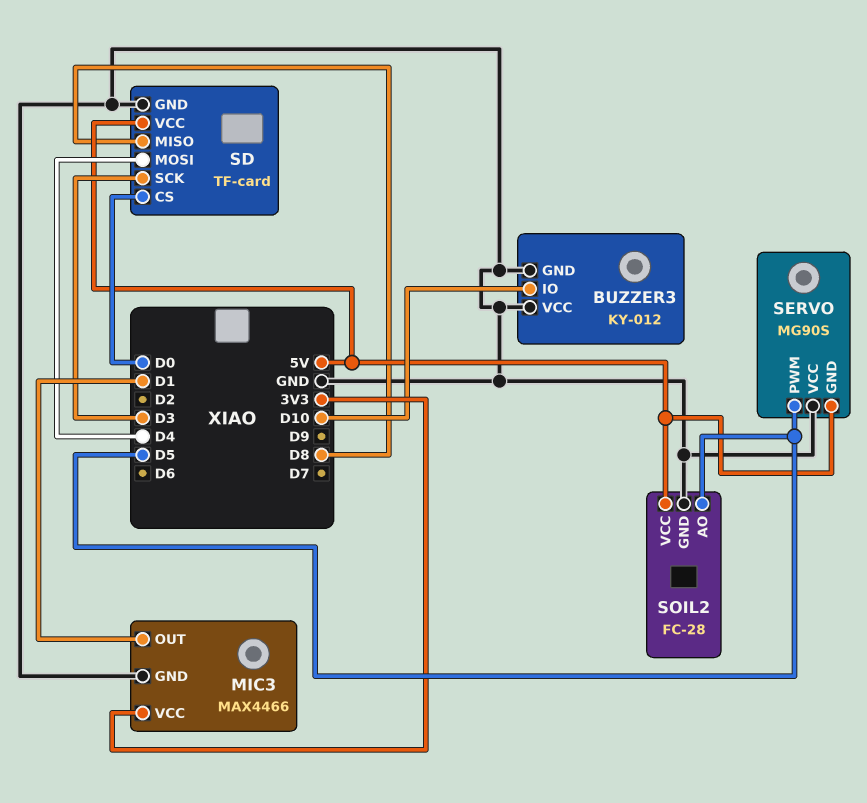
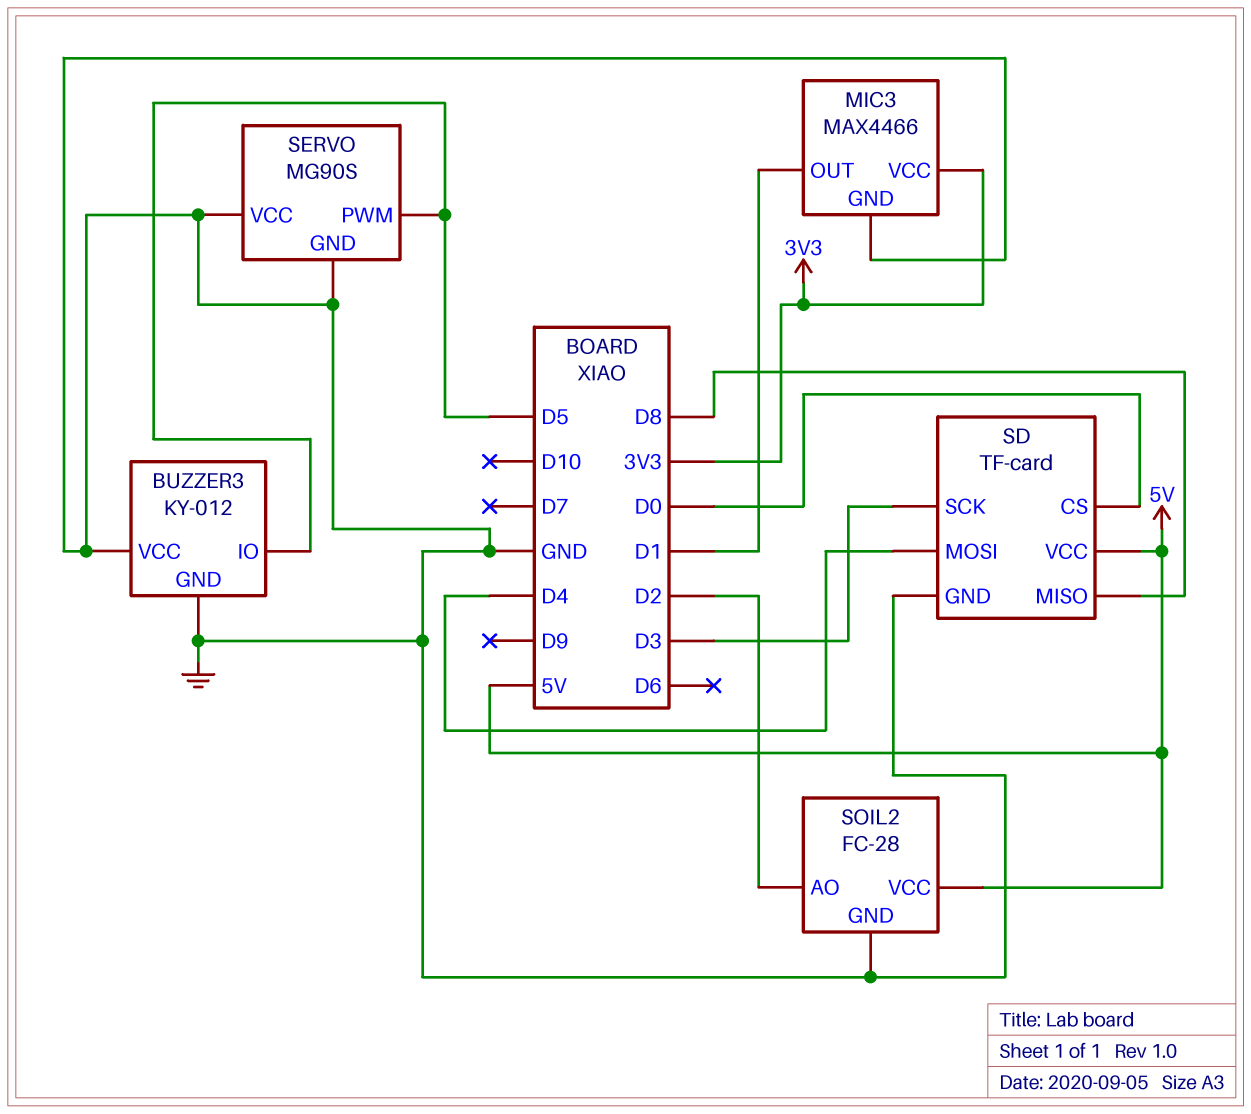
BUZZER3 pin IO: D10 -> D5
SERVO pin GND: 5V -> GND
SOIL2 pin AO: D5 -> D2

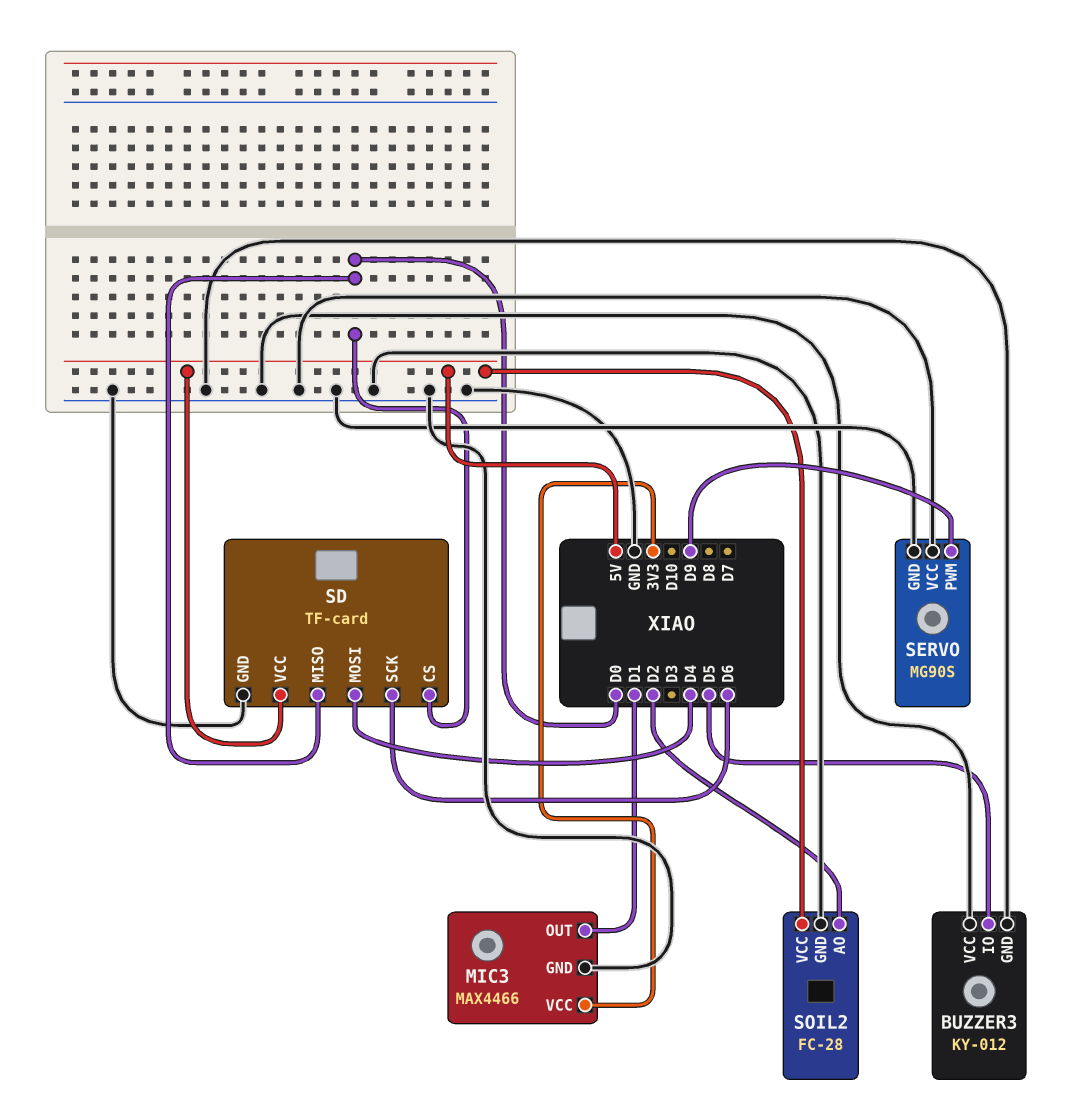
SD pin MISO: D8 -> D0
SD pin SCK: D3 -> D6
SERVO pin PWM: D5 -> D9

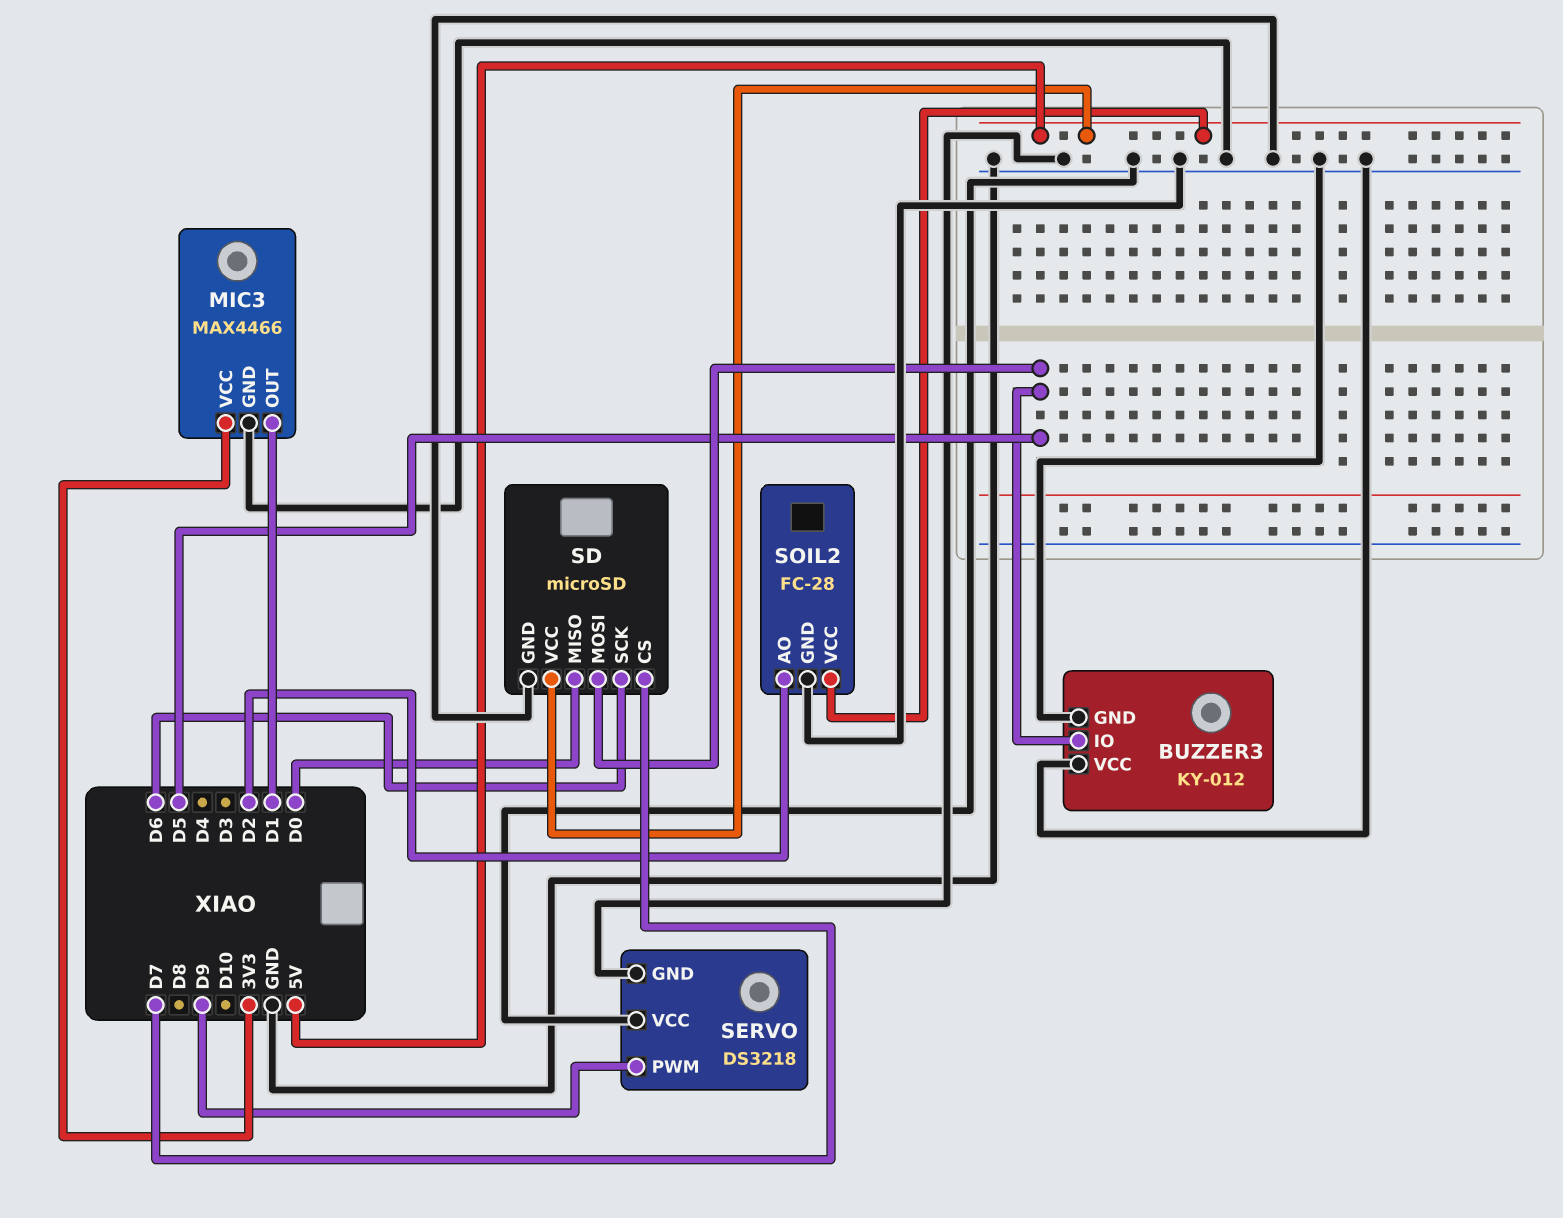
SD: TF-card -> microSD
SD pin CS: D0 -> D7
SD pin MOSI: D4 -> D5
SERVO: MG90S -> DS3218

